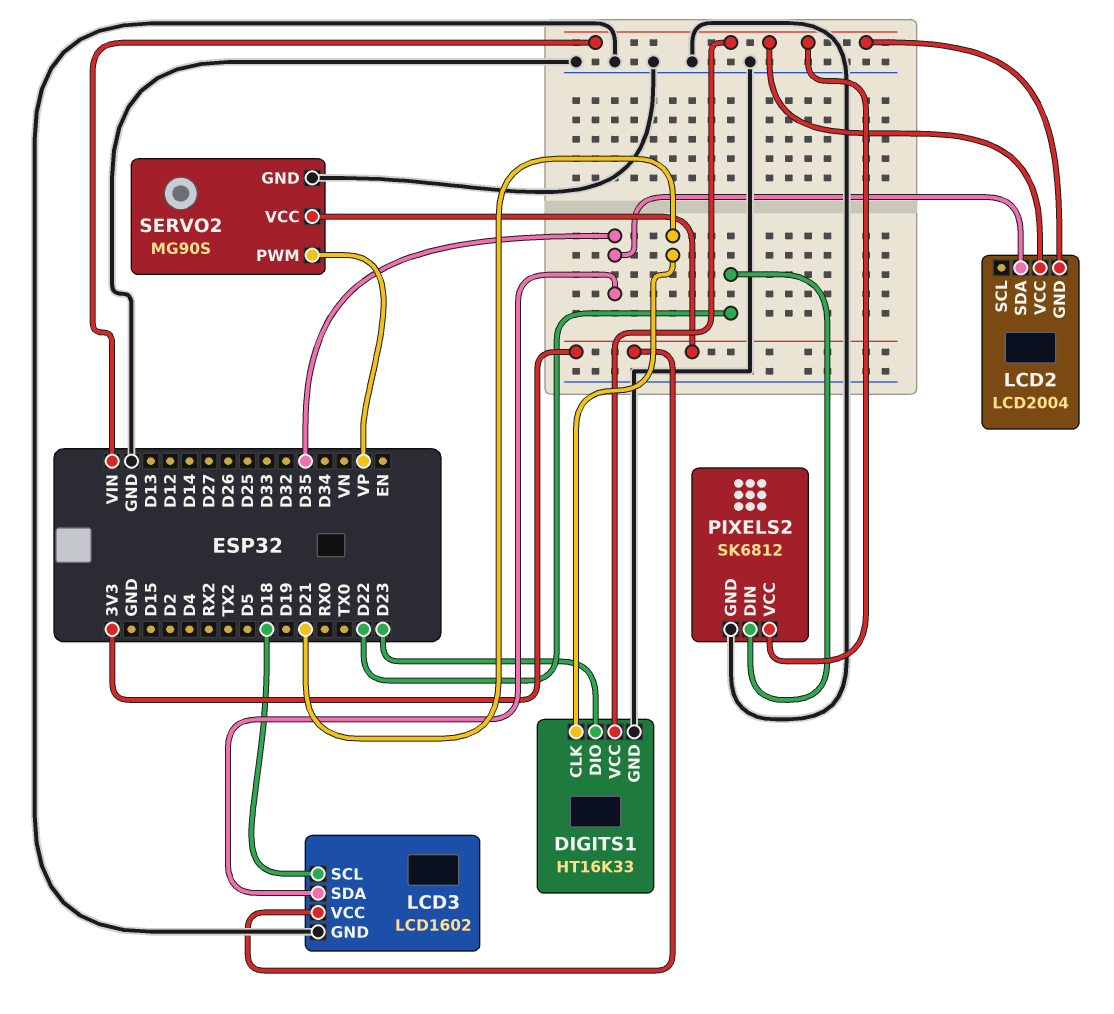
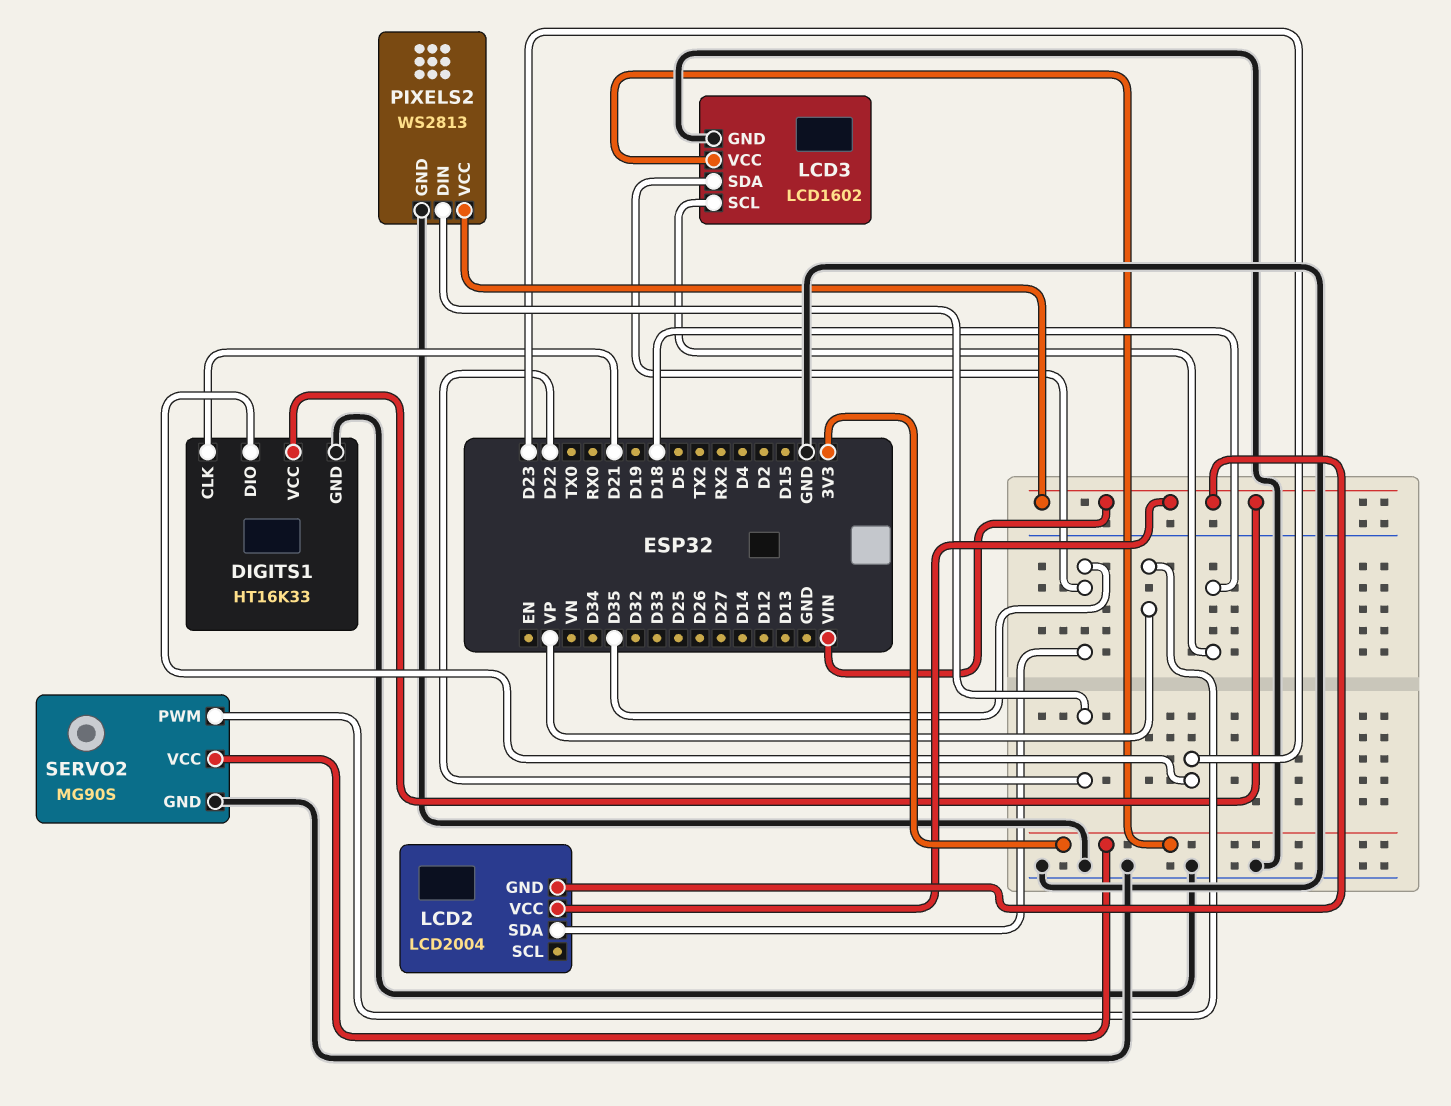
PIXELS2: SK6812 -> WS2813

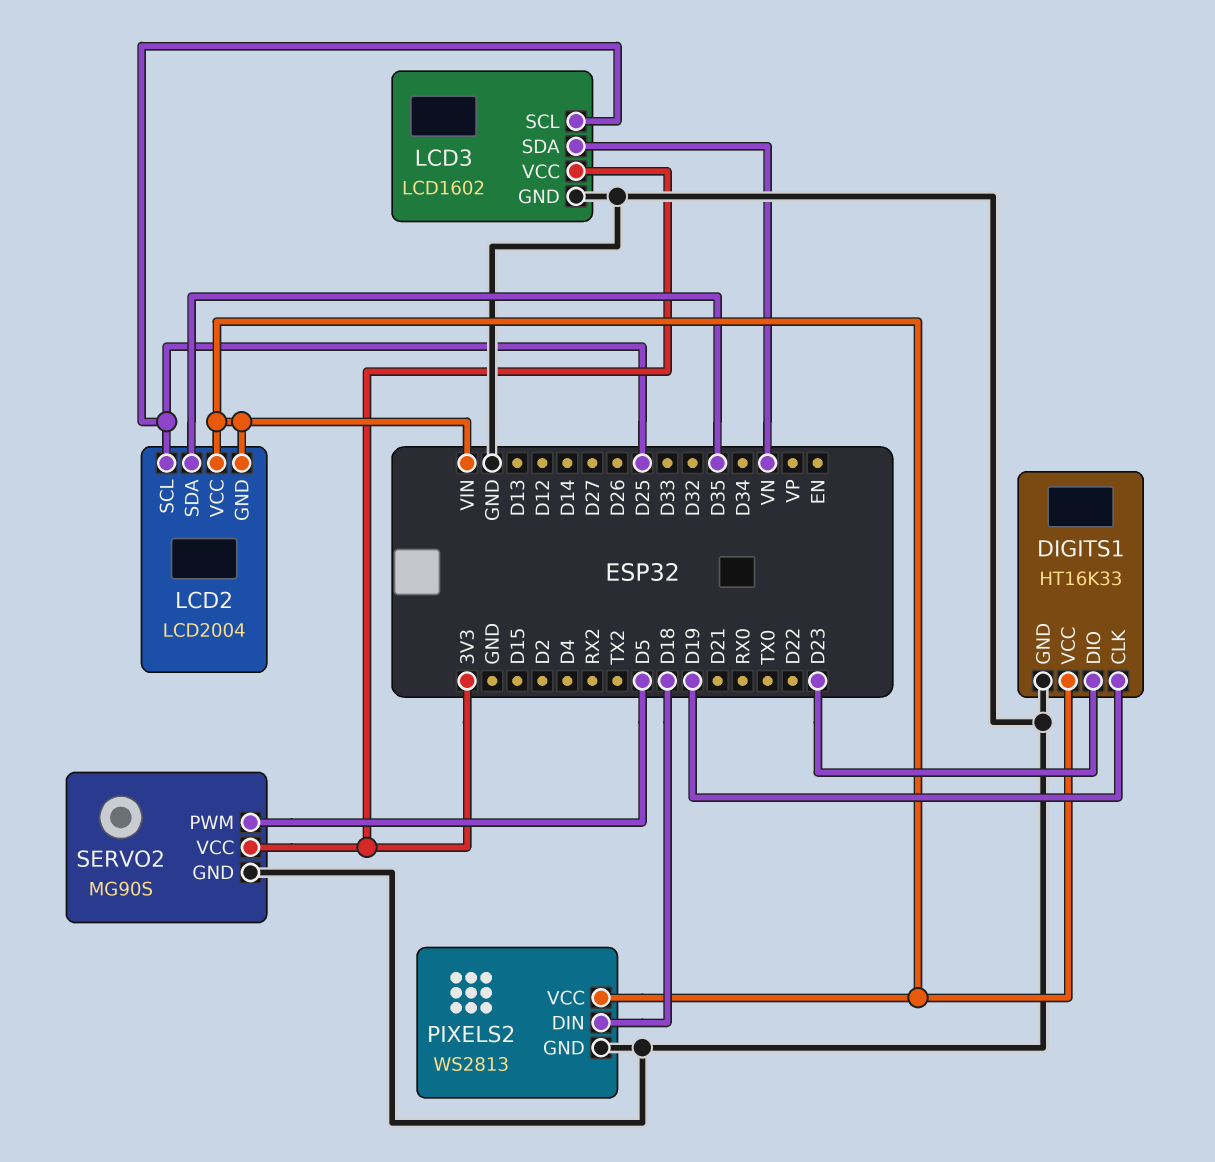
DIGITS1 pin CLK: D21 -> D19
LCD2 pin SCL: none -> D25
LCD3 pin SCL: D18 -> D25
LCD3 pin SDA: D35 -> VN
PIXELS2 pin DIN: D22 -> D18
SERVO2 pin PWM: VP -> D5

